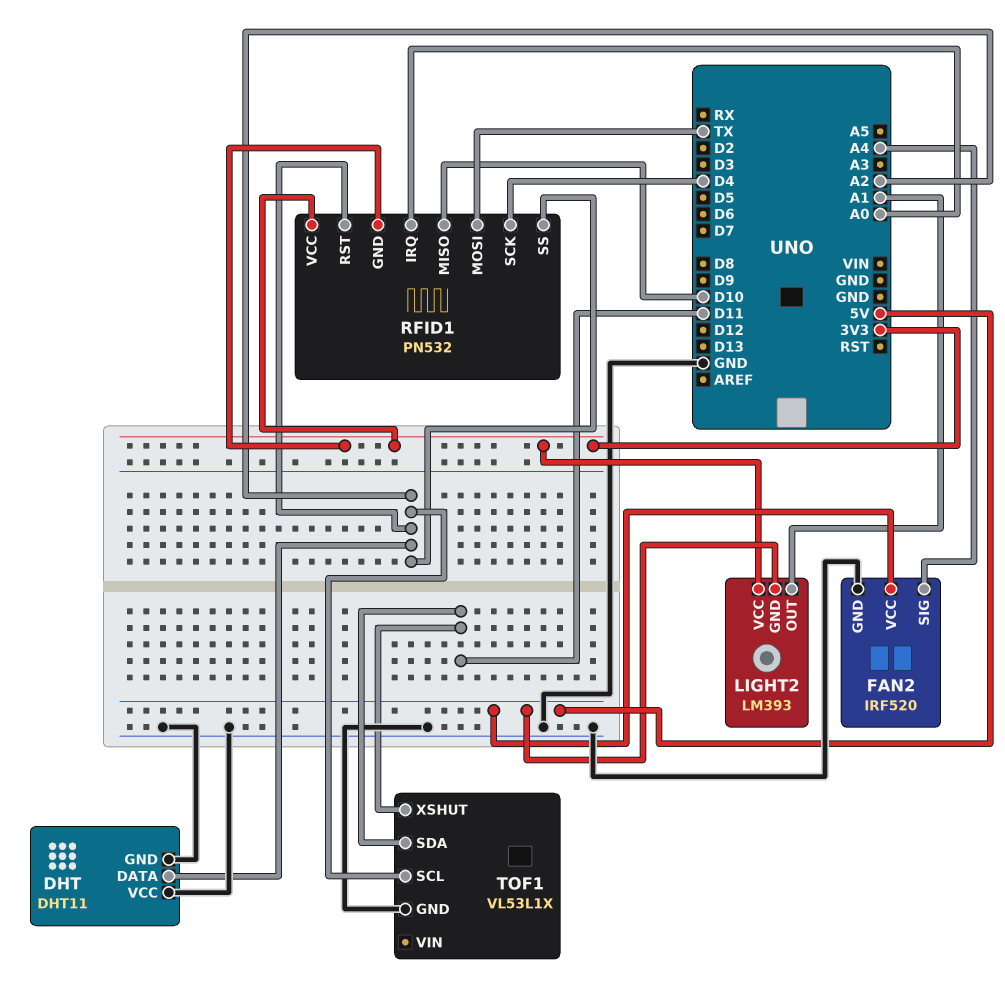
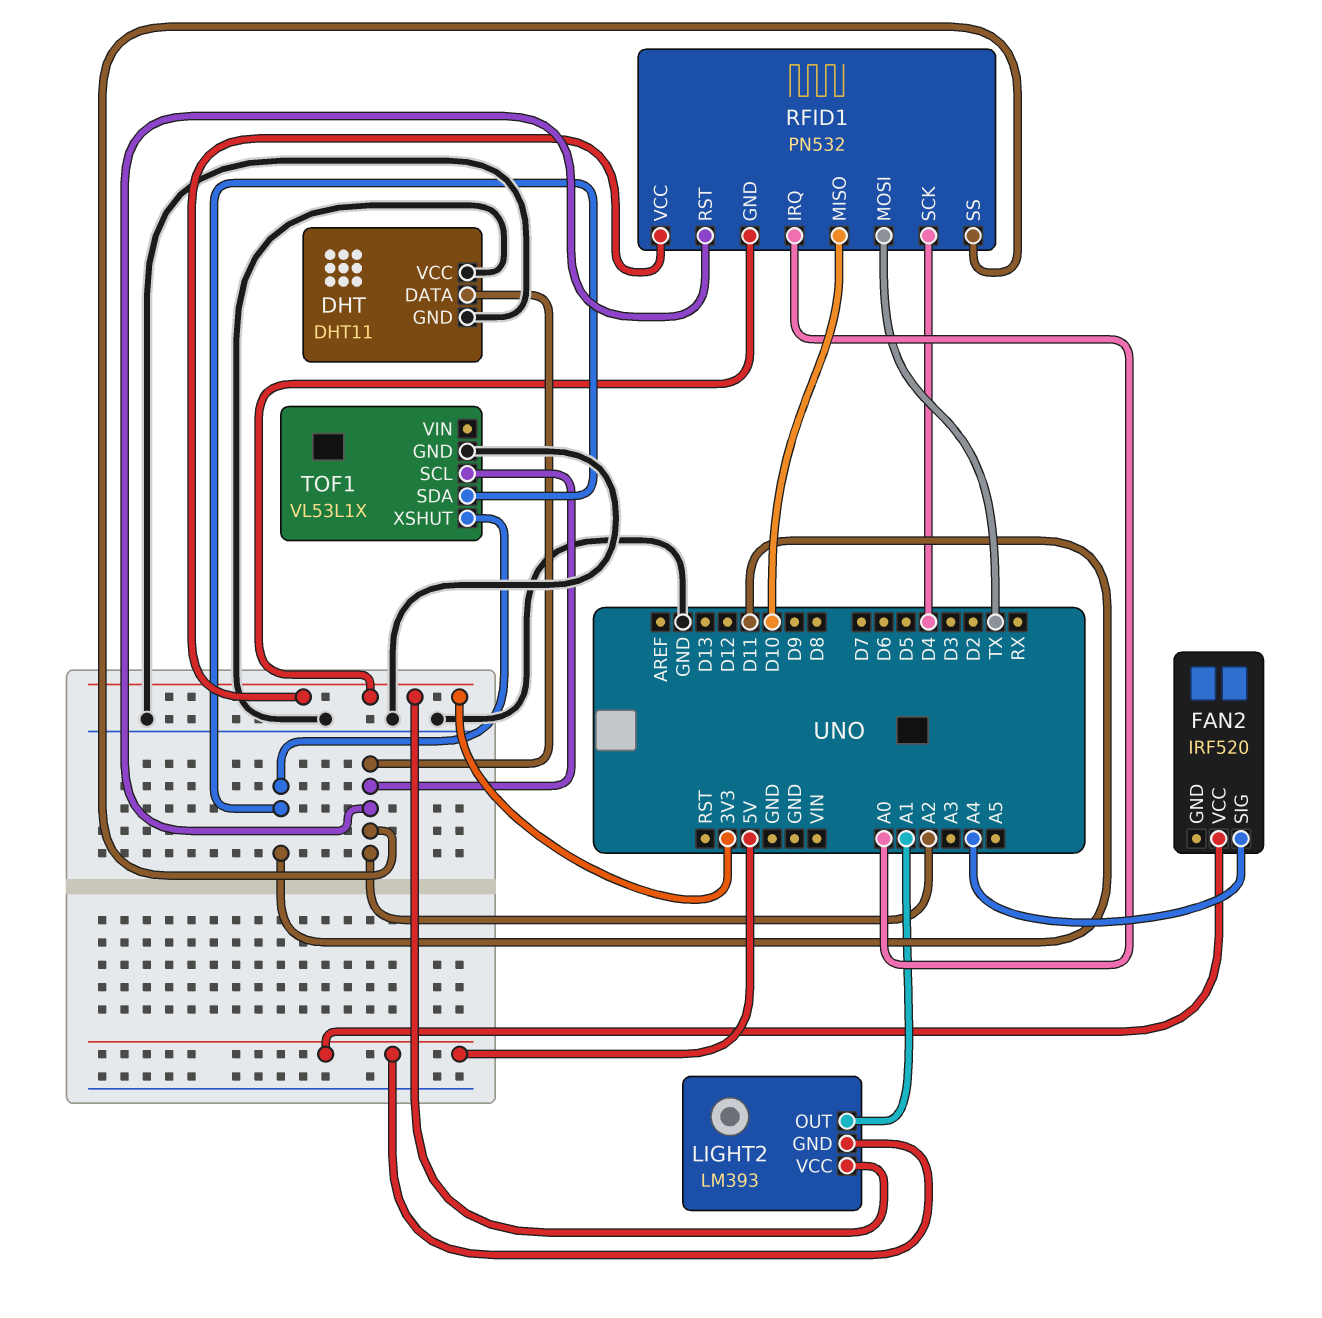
FAN2 pin GND: GND -> none

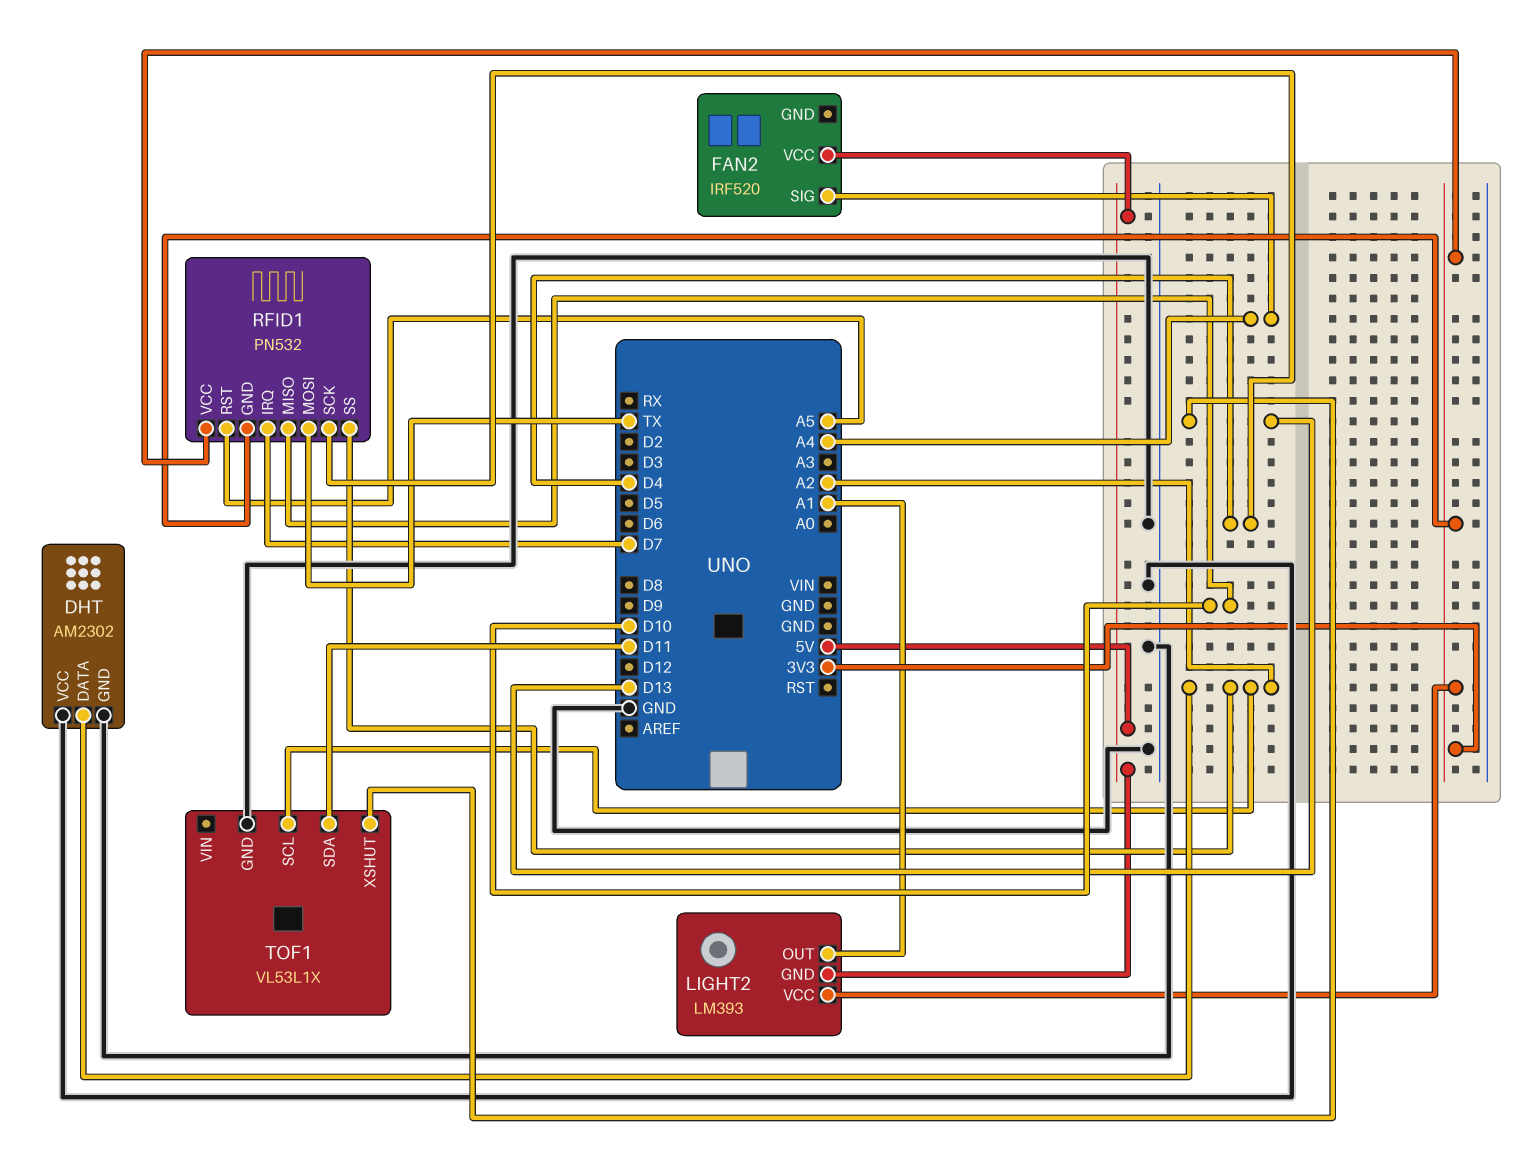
DHT: DHT11 -> AM2302
RFID1 pin IRQ: A0 -> D7
RFID1 pin RST: A2 -> A5
TOF1 pin XSHUT: D11 -> D13

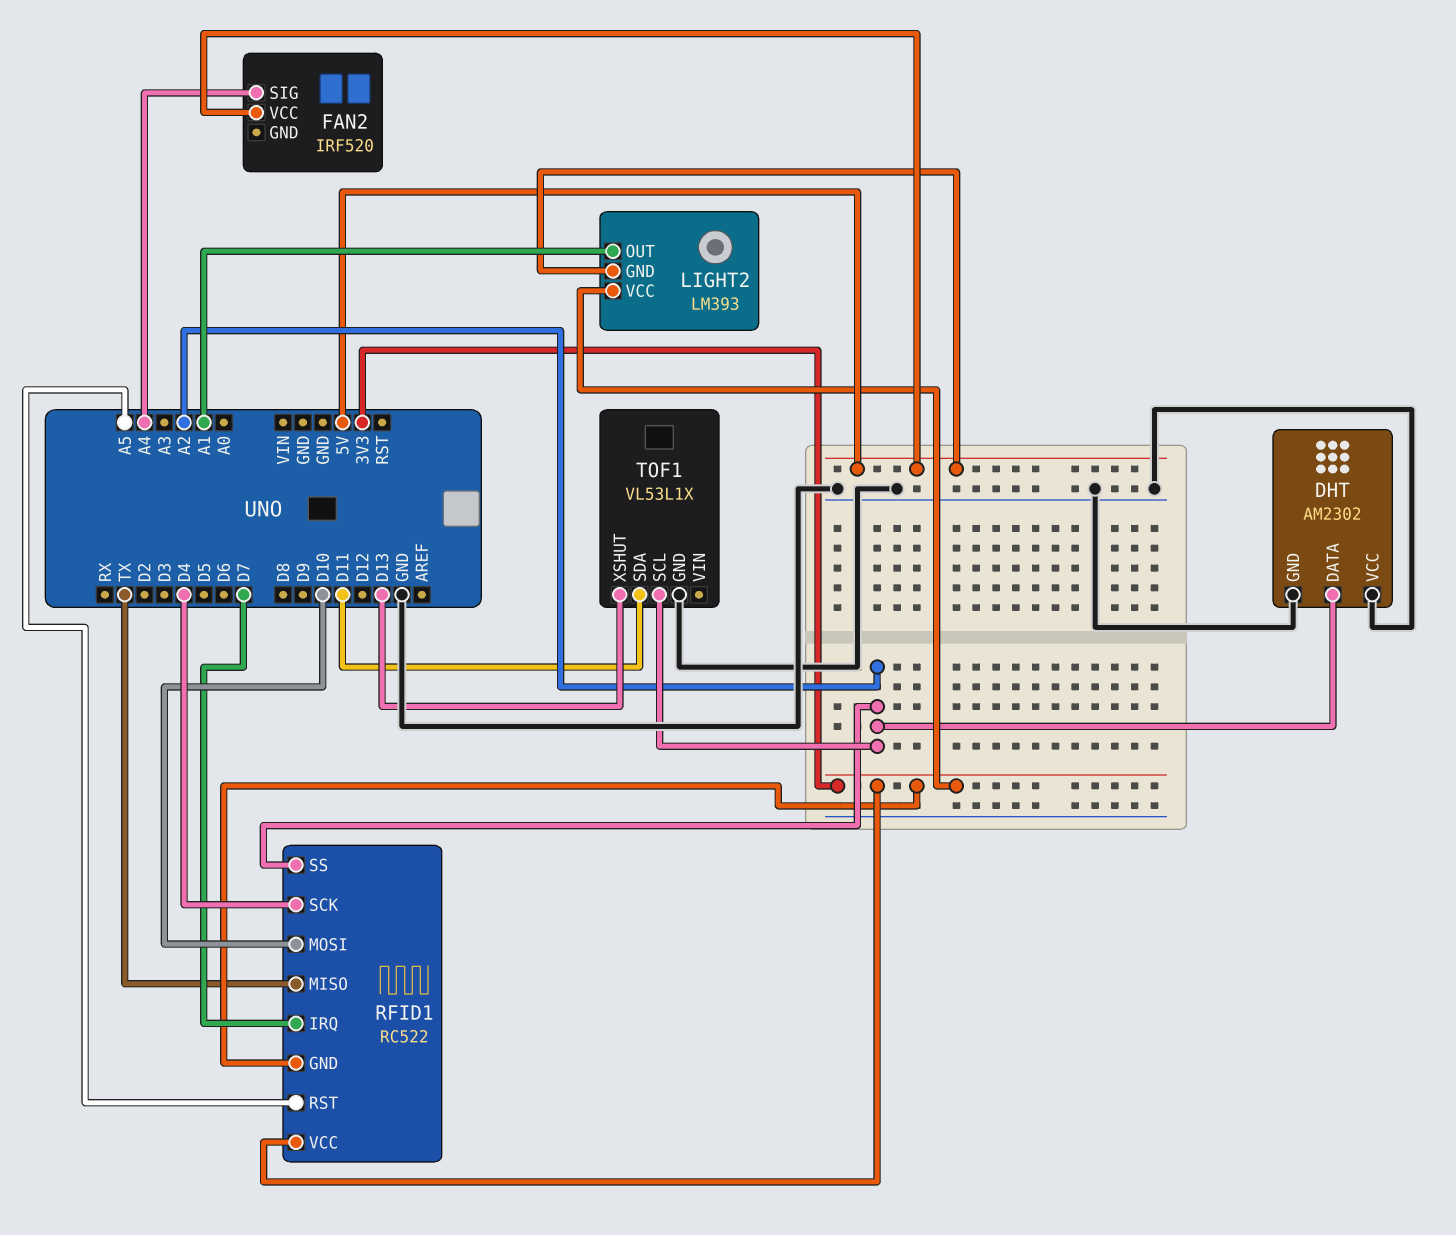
RFID1: PN532 -> RC522
RFID1 pin MISO: D10 -> TX
RFID1 pin MOSI: TX -> D10

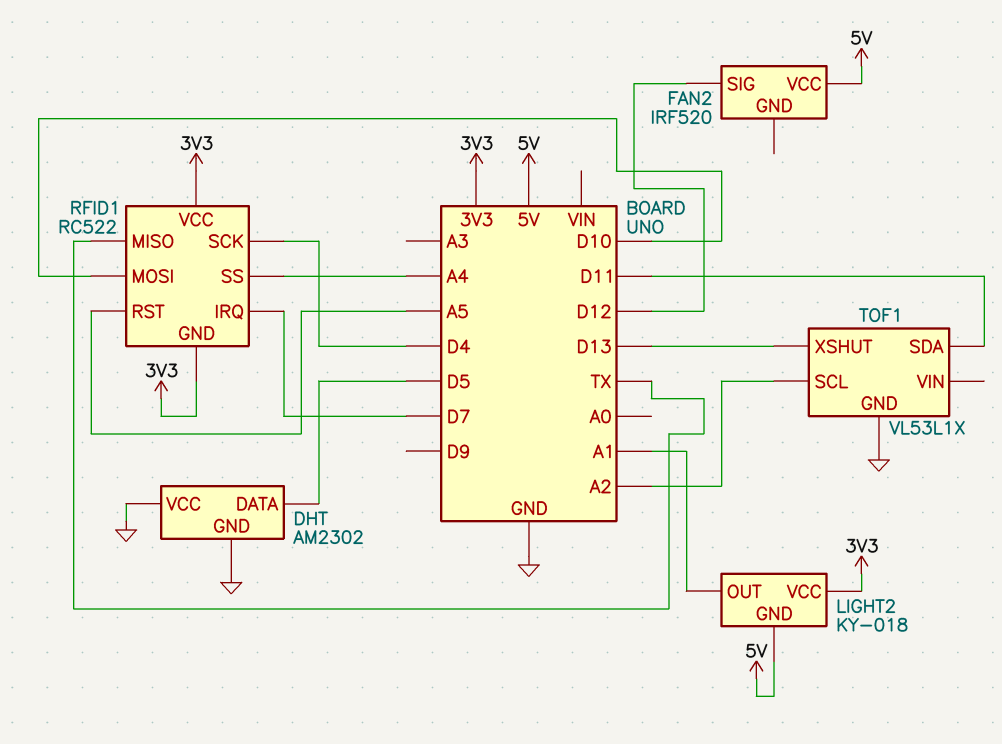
DHT pin DATA: A2 -> D5
FAN2 pin SIG: A4 -> D12
LIGHT2: LM393 -> KY-018
RFID1 pin SS: A2 -> A4

